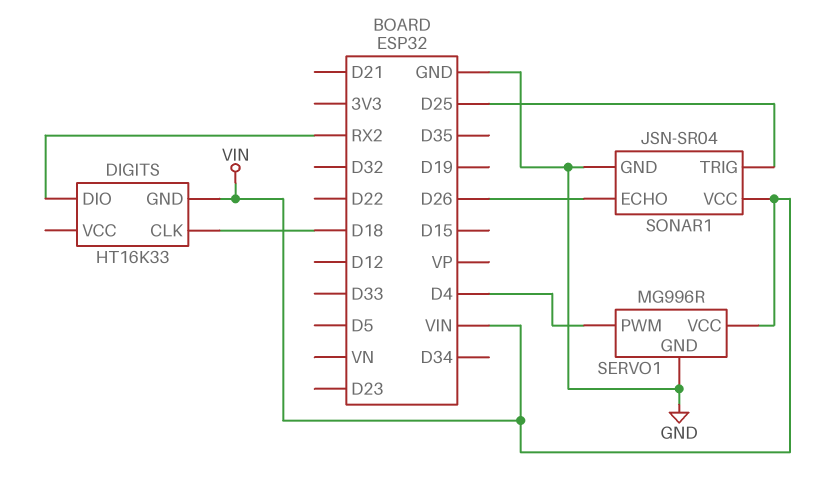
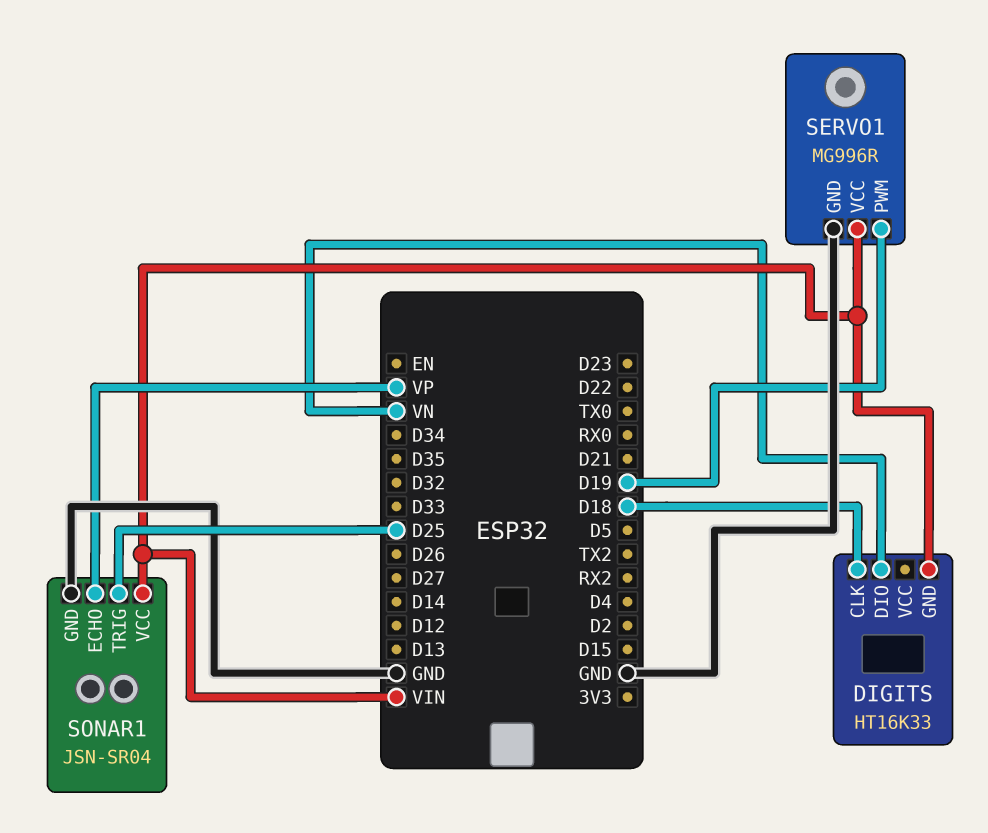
DIGITS pin DIO: RX2 -> VN
SERVO1 pin PWM: D4 -> D19
SONAR1 pin ECHO: D26 -> VP

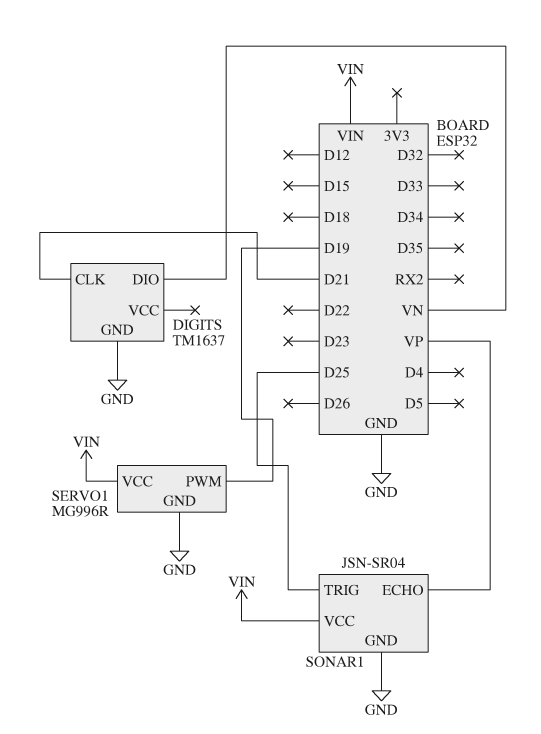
DIGITS: HT16K33 -> TM1637
DIGITS pin CLK: D18 -> D21
DIGITS pin GND: VIN -> GND

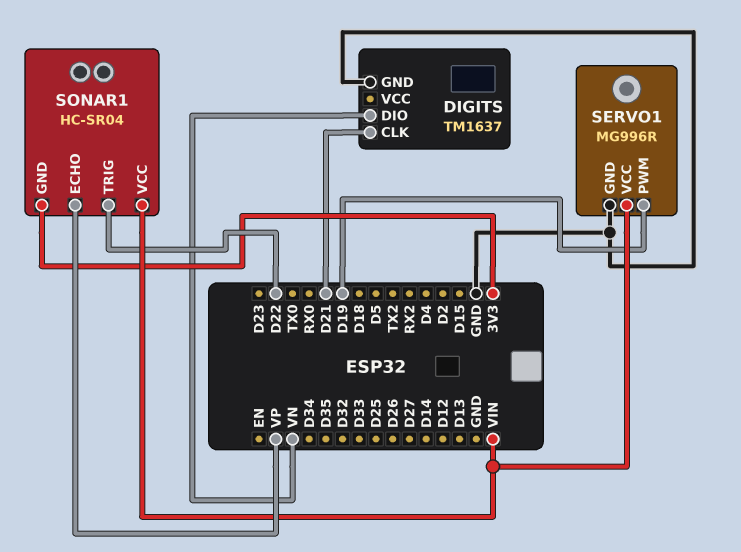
SONAR1: JSN-SR04 -> HC-SR04
SONAR1 pin GND: GND -> 3V3
SONAR1 pin TRIG: D25 -> D22

